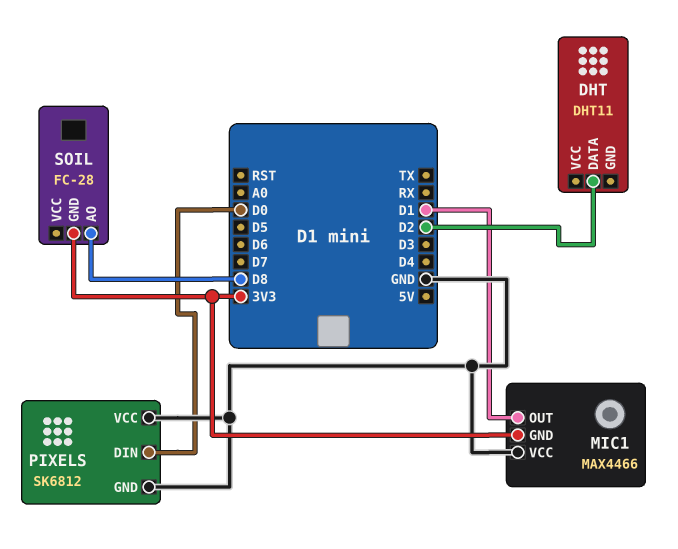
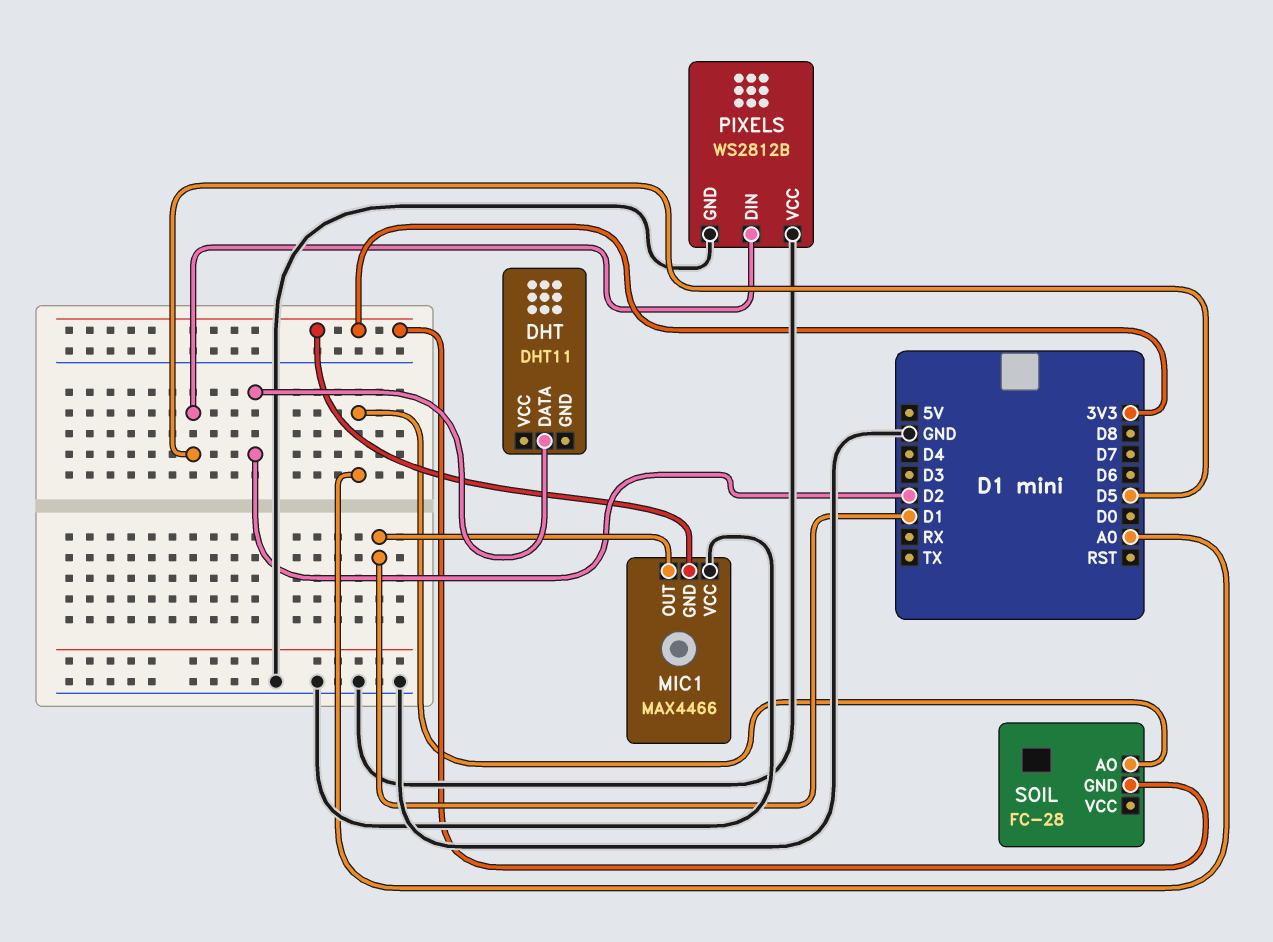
PIXELS: SK6812 -> WS2812B
PIXELS pin DIN: D0 -> D5
SOIL pin AO: D8 -> A0

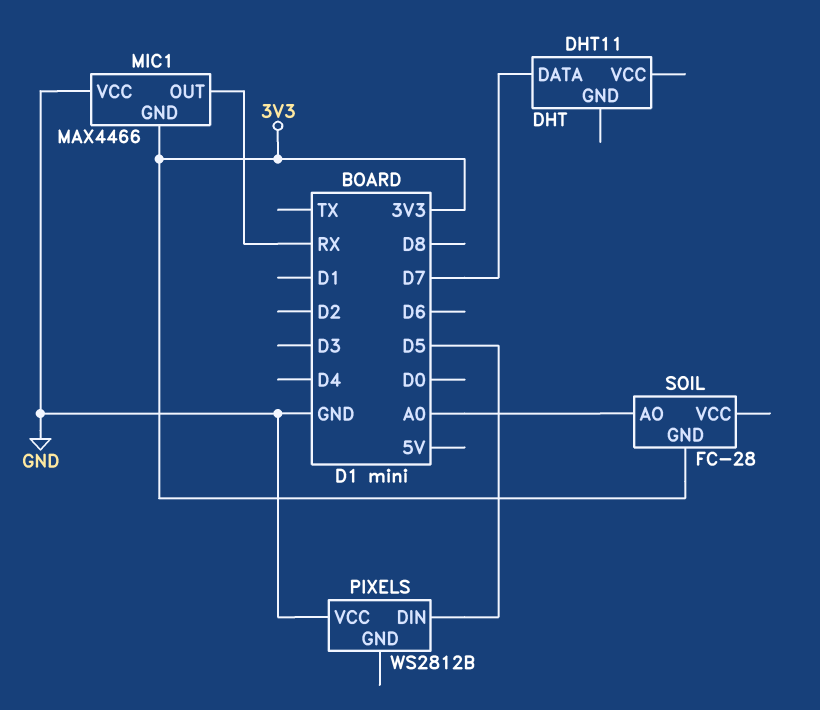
DHT pin DATA: D2 -> D7
MIC1 pin OUT: D1 -> RX
PIXELS pin GND: GND -> none

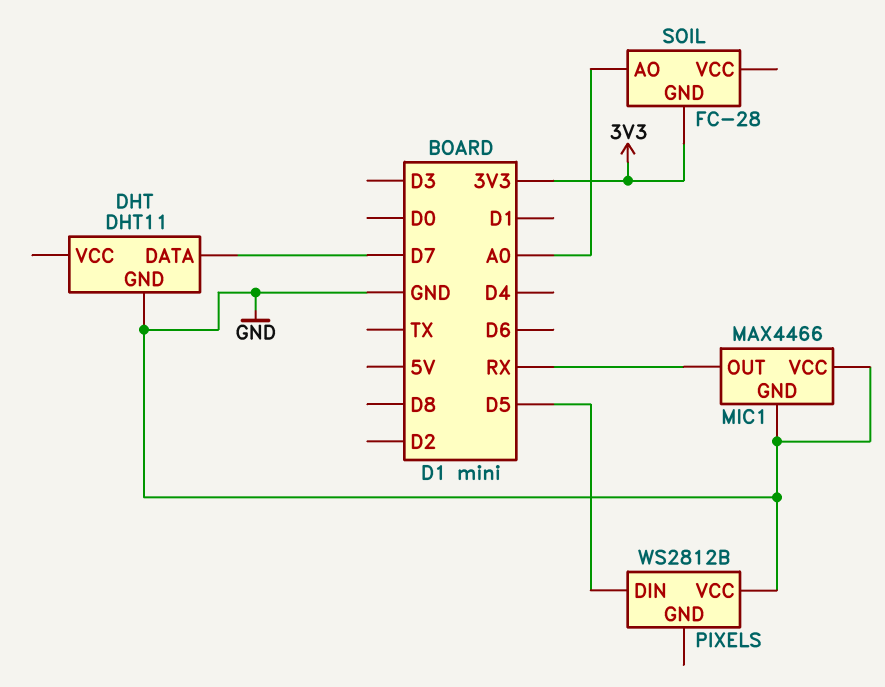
DHT pin GND: none -> GND
MIC1 pin GND: 3V3 -> GND

